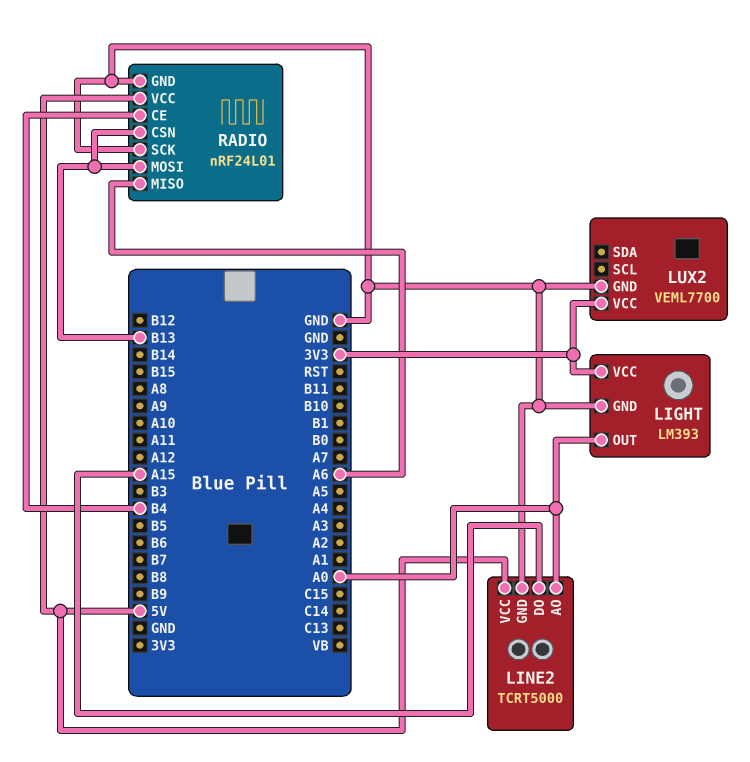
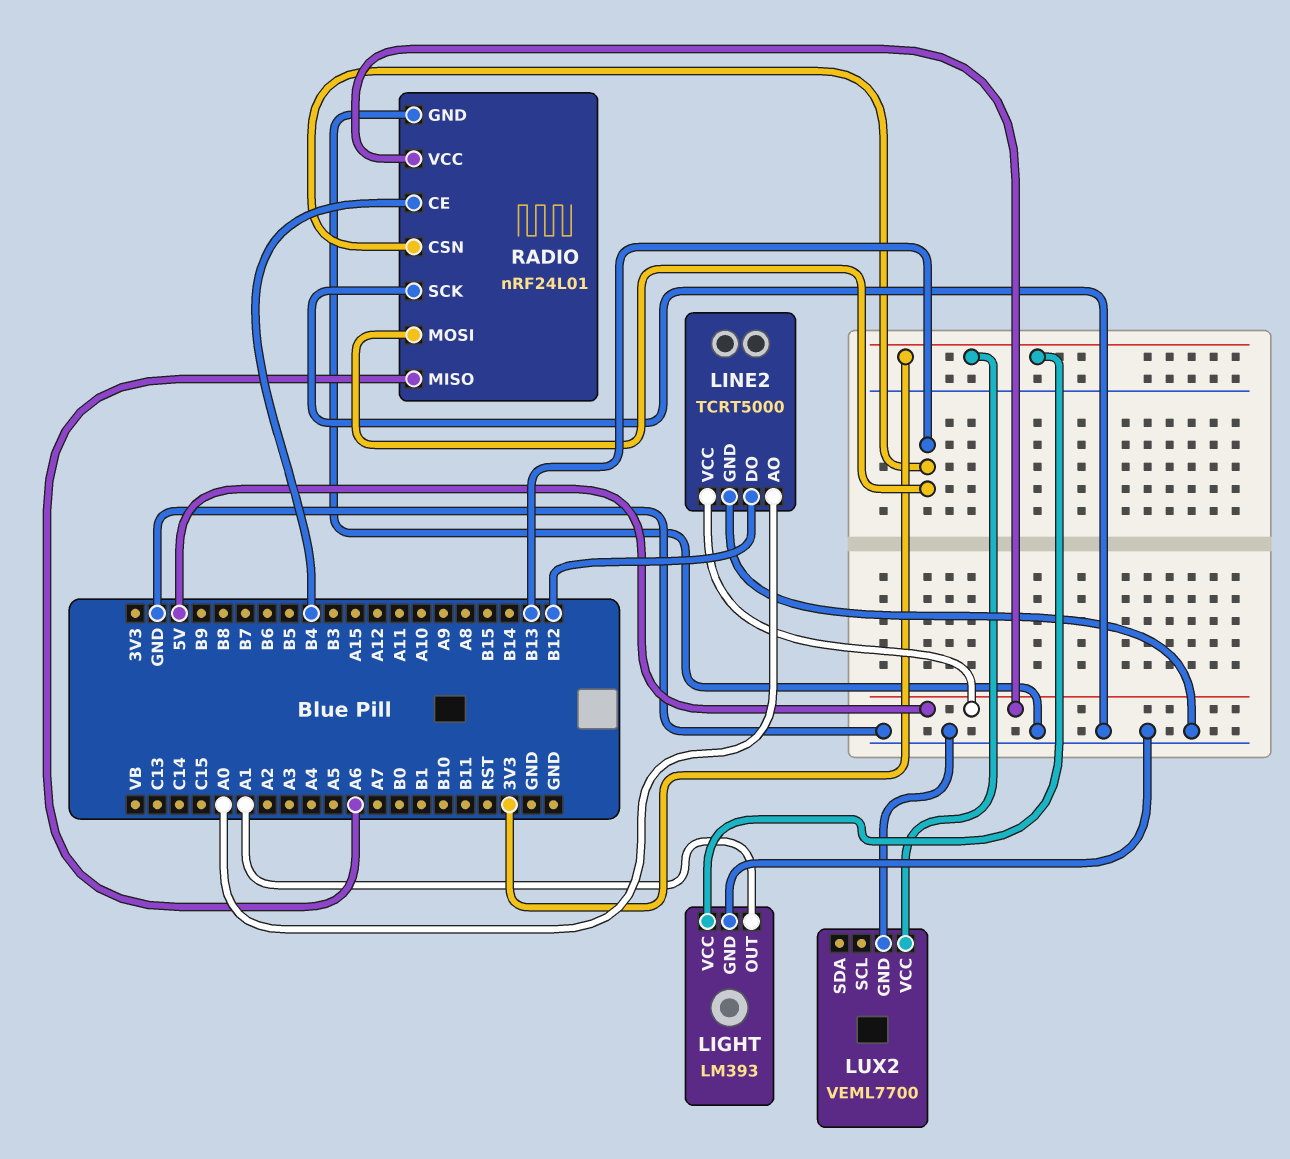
LIGHT pin OUT: A0 -> A1
LINE2 pin DO: A15 -> B12

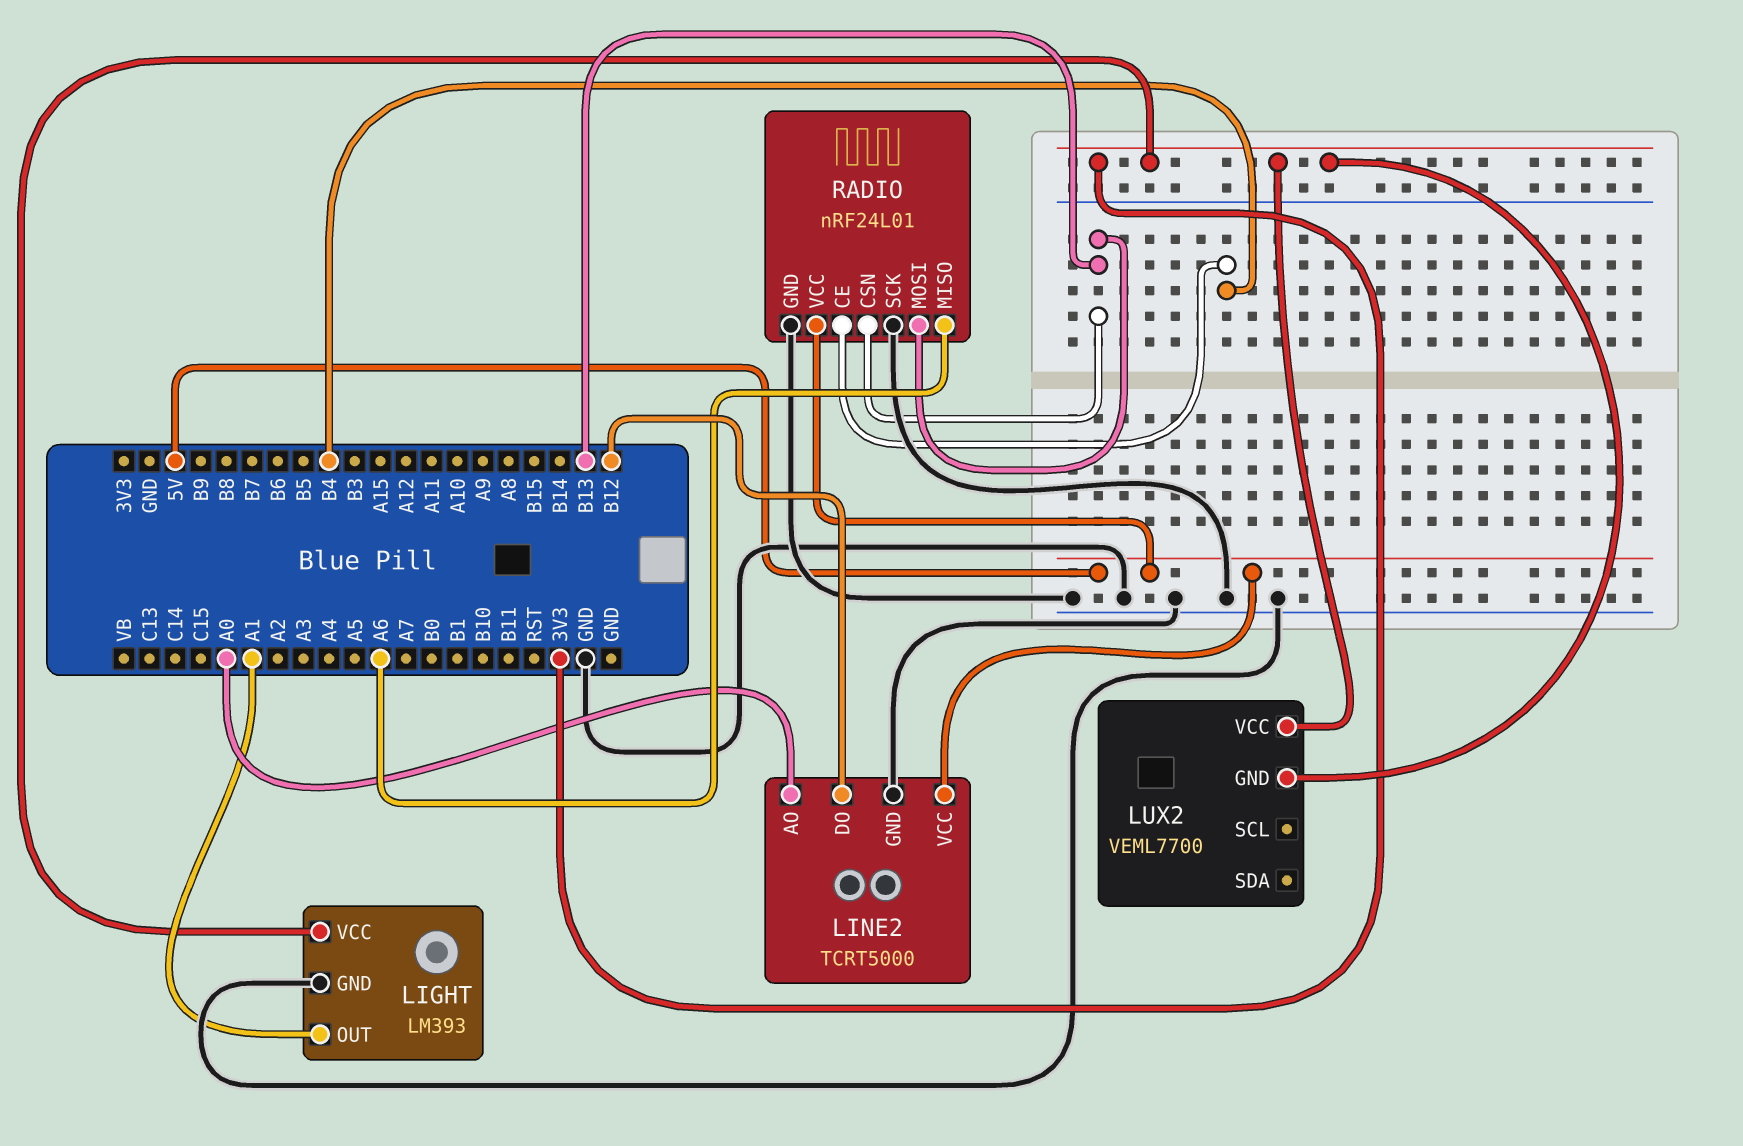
LUX2 pin GND: GND -> 3V3

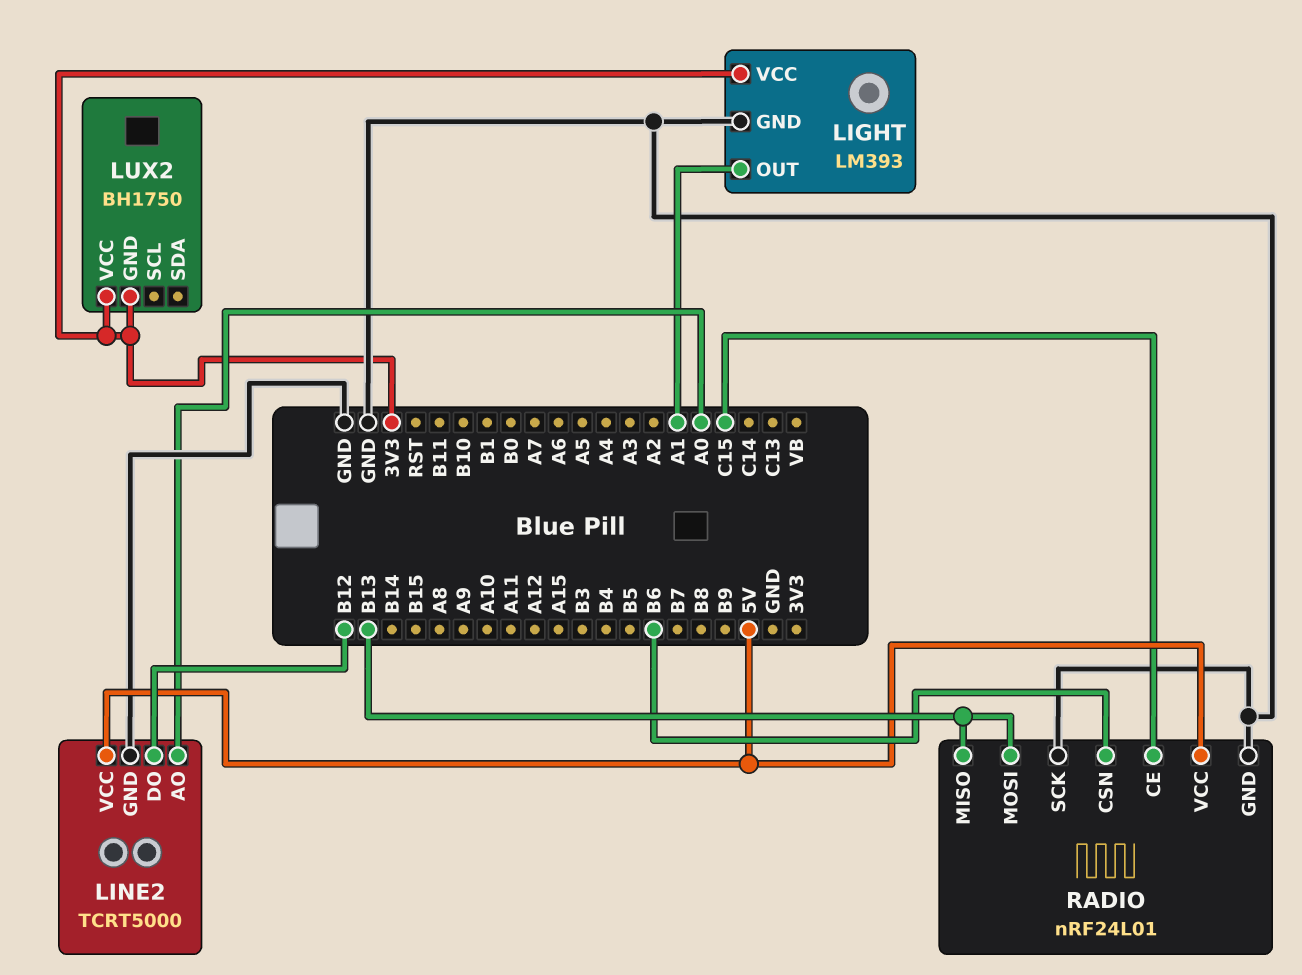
LUX2: VEML7700 -> BH1750
RADIO pin CE: B4 -> C15
RADIO pin CSN: B13 -> B6
RADIO pin MISO: A6 -> B13

